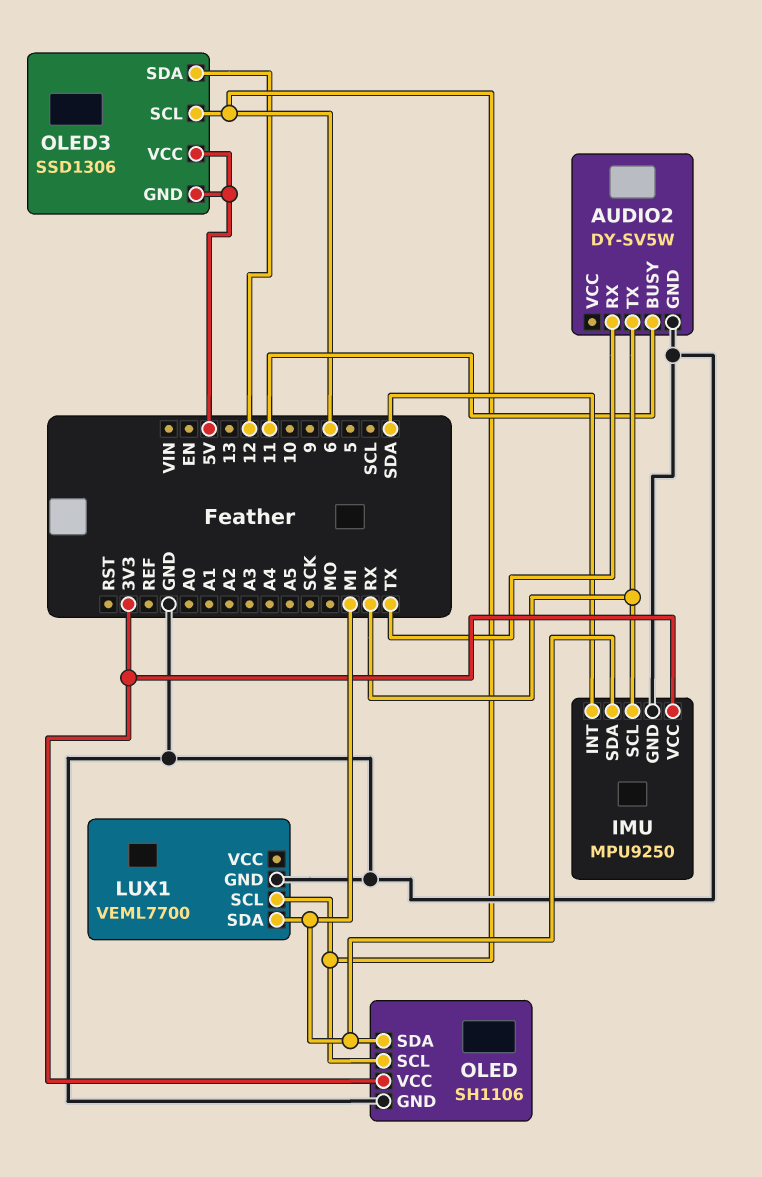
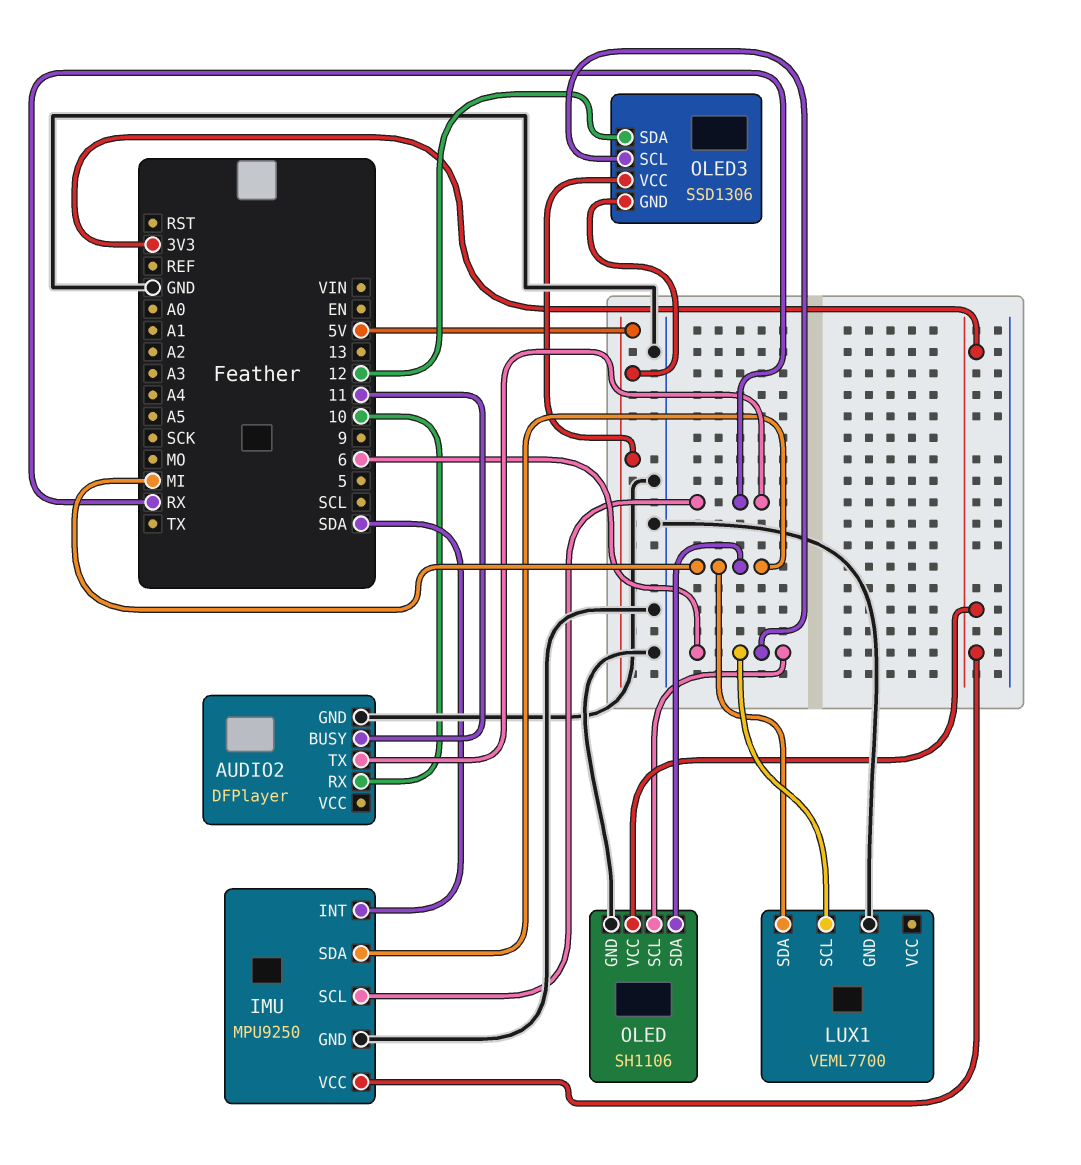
AUDIO2: DY-SV5W -> DFPlayer
AUDIO2 pin RX: TX -> 10

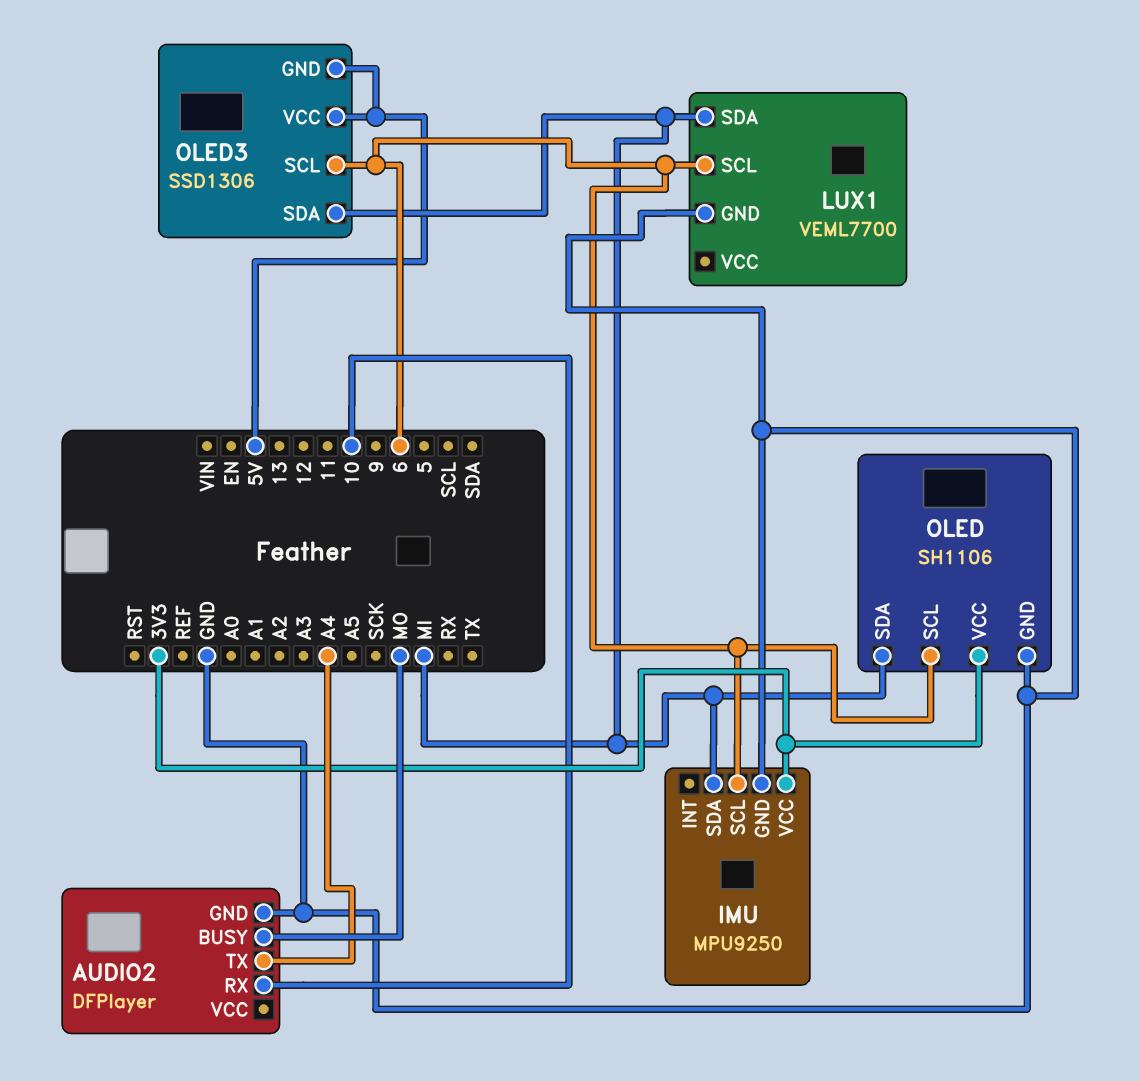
AUDIO2 pin BUSY: 11 -> MO
AUDIO2 pin TX: RX -> A4
IMU pin INT: SDA -> none
IMU pin SCL: RX -> 6
OLED3 pin SDA: 12 -> MI

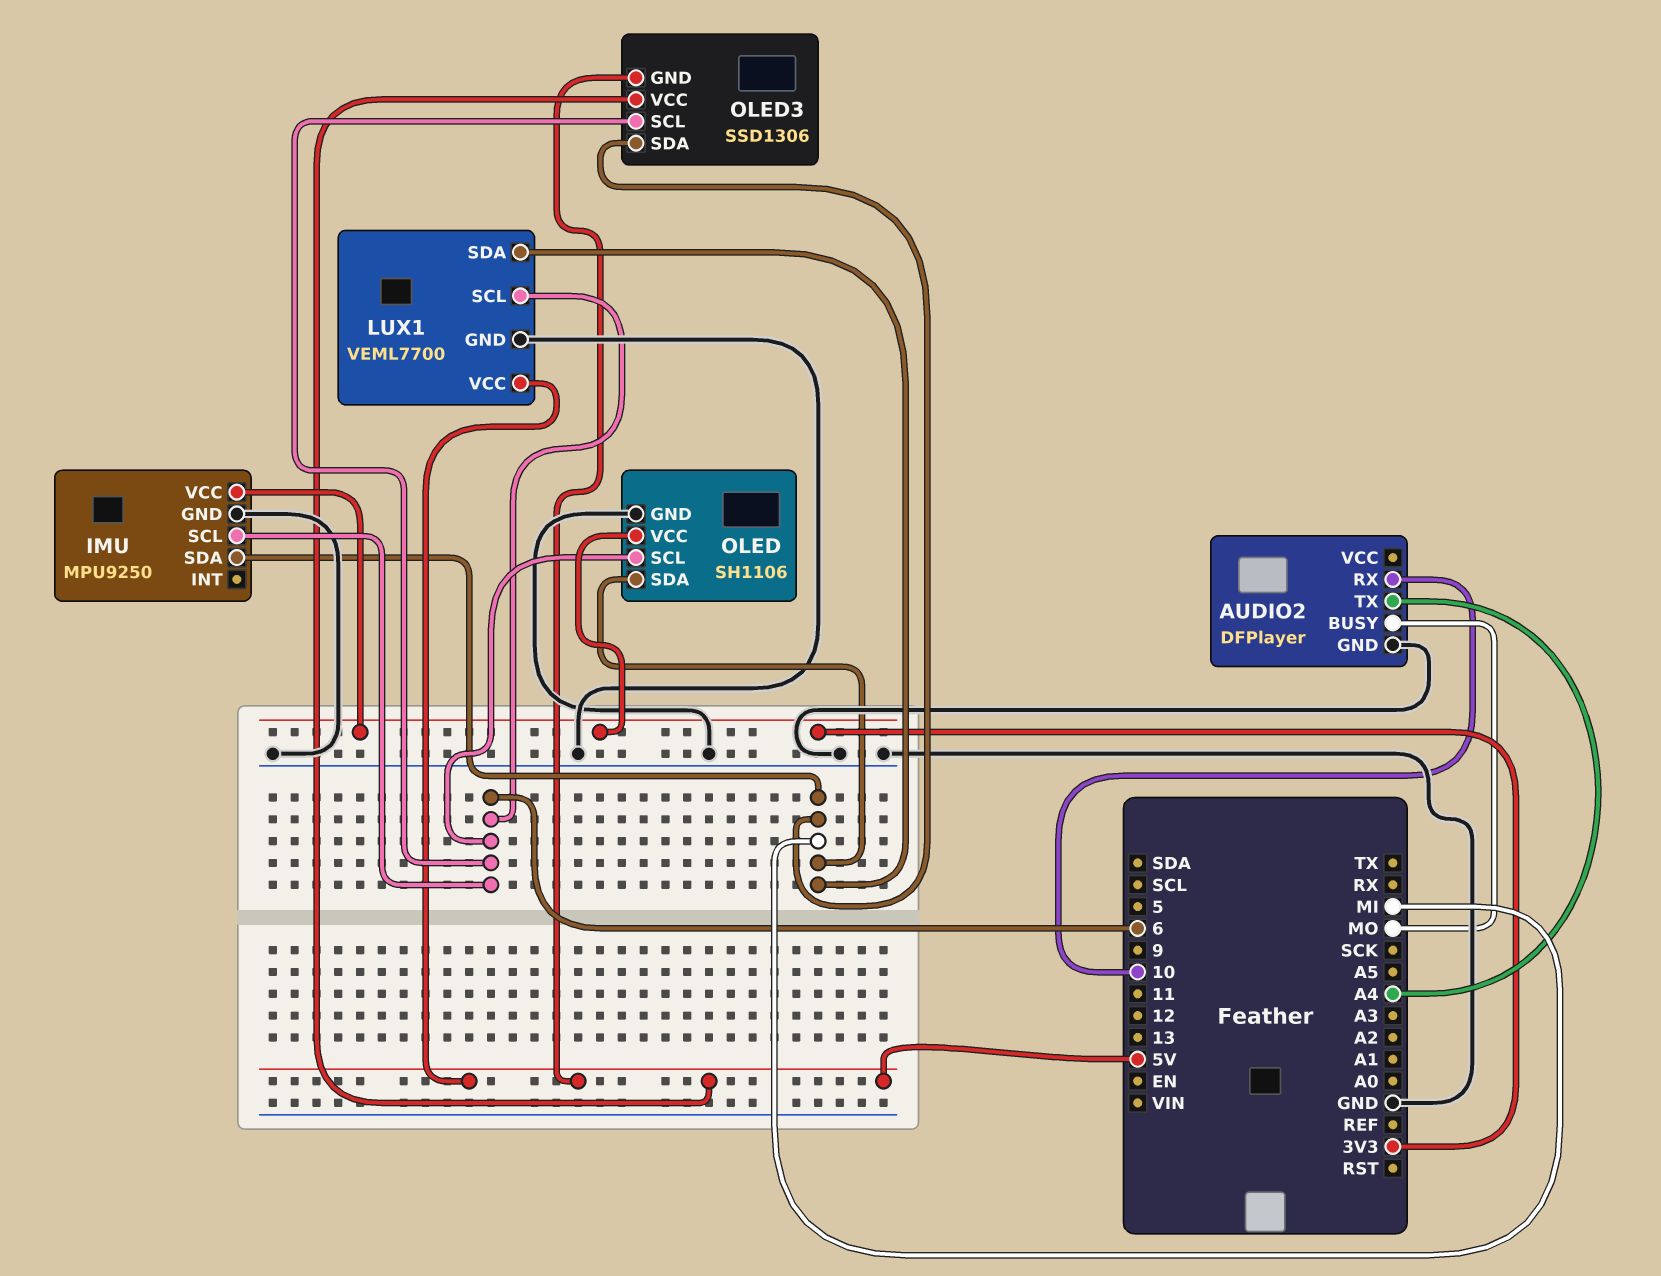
LUX1 pin VCC: none -> 5V

